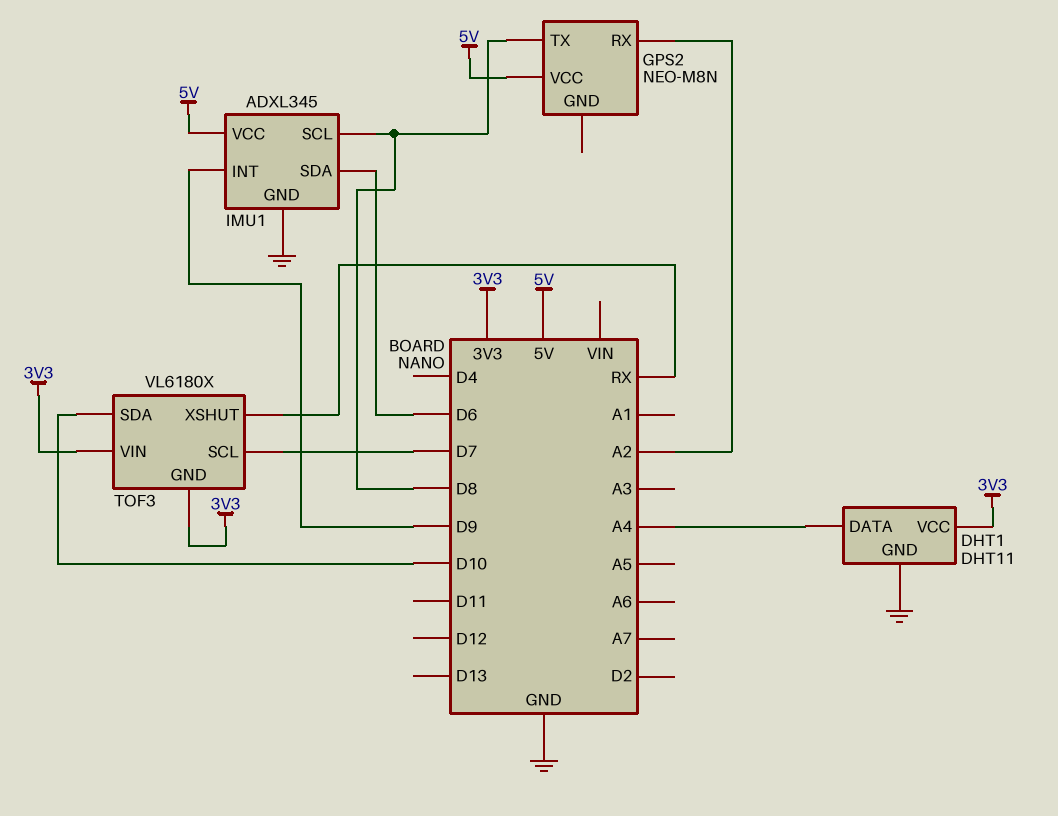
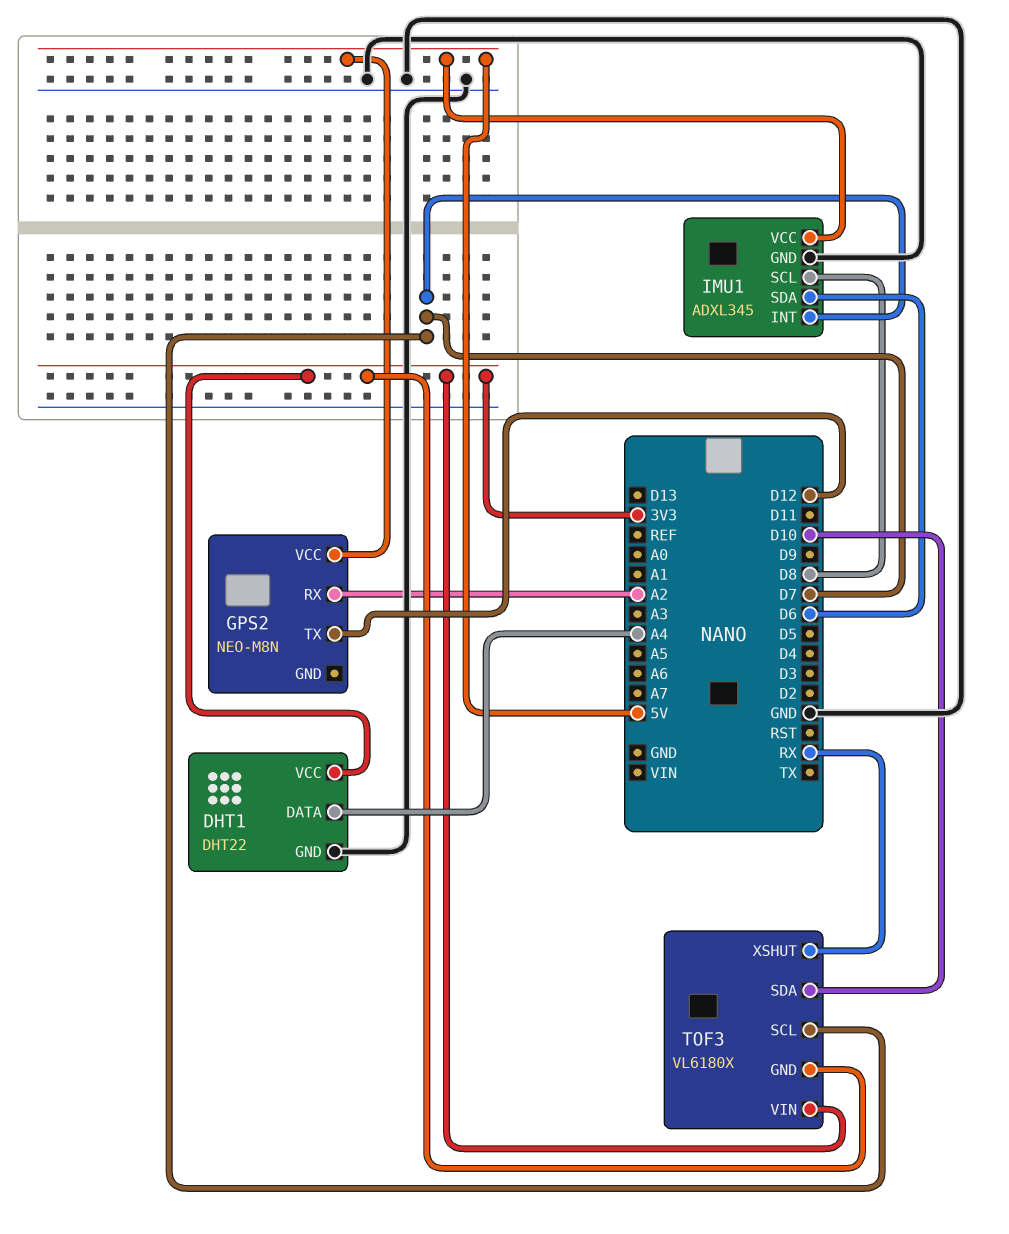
DHT1: DHT11 -> DHT22
GPS2 pin TX: D8 -> D12
IMU1 pin INT: D9 -> D7

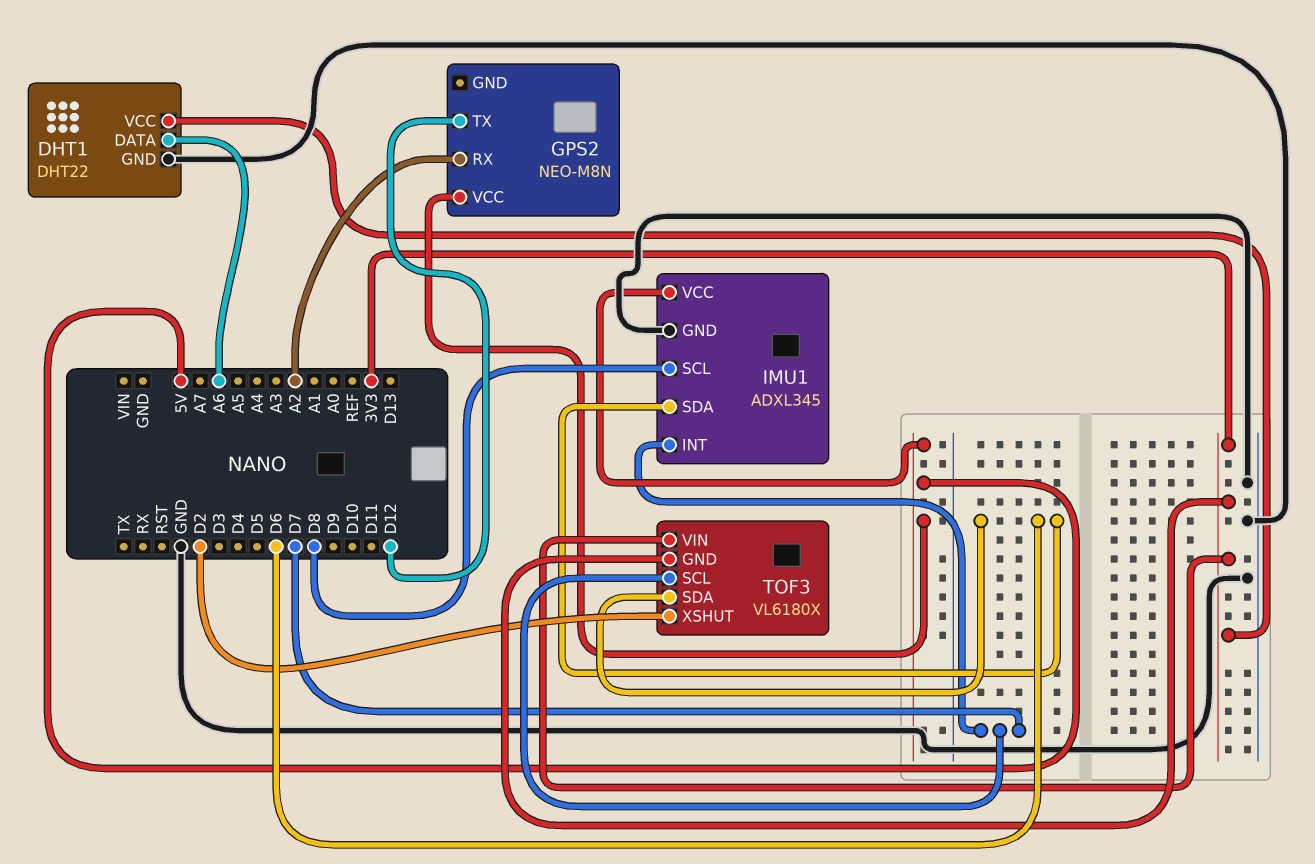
DHT1 pin DATA: A4 -> A6
TOF3 pin SDA: D10 -> D6
TOF3 pin XSHUT: RX -> D2

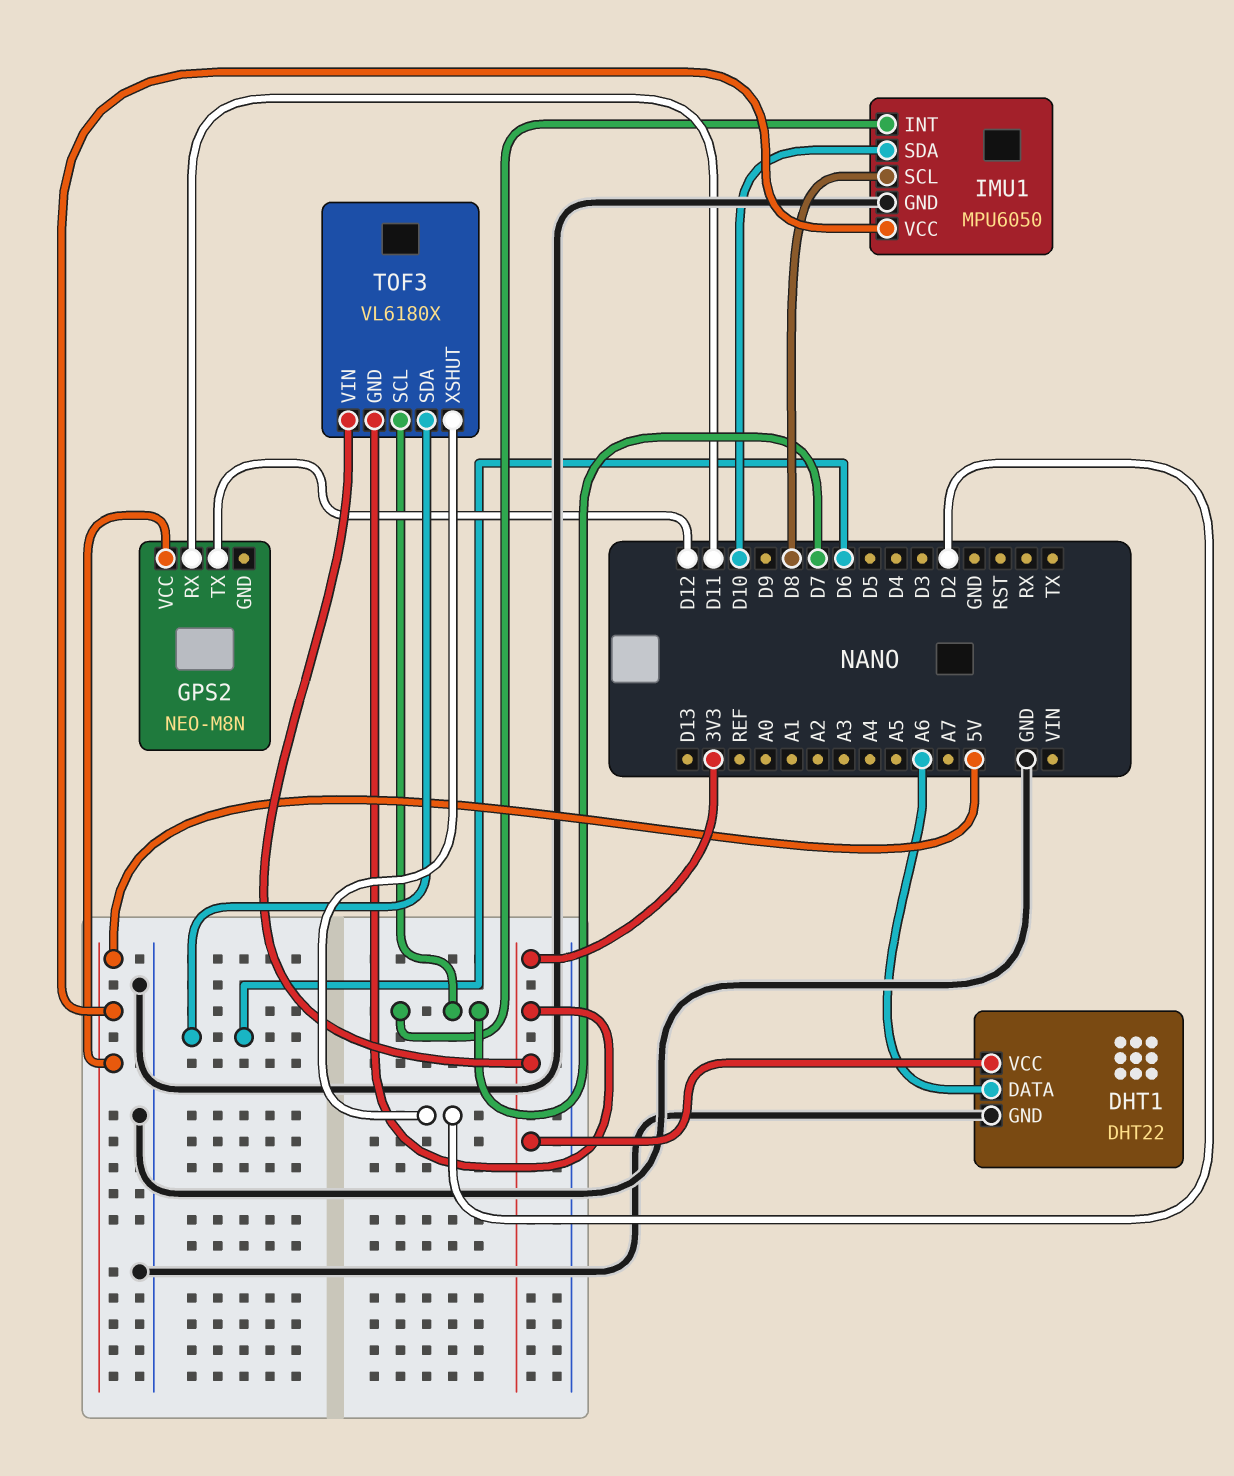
GPS2 pin RX: A2 -> D11
IMU1: ADXL345 -> MPU6050
IMU1 pin SDA: D6 -> D10

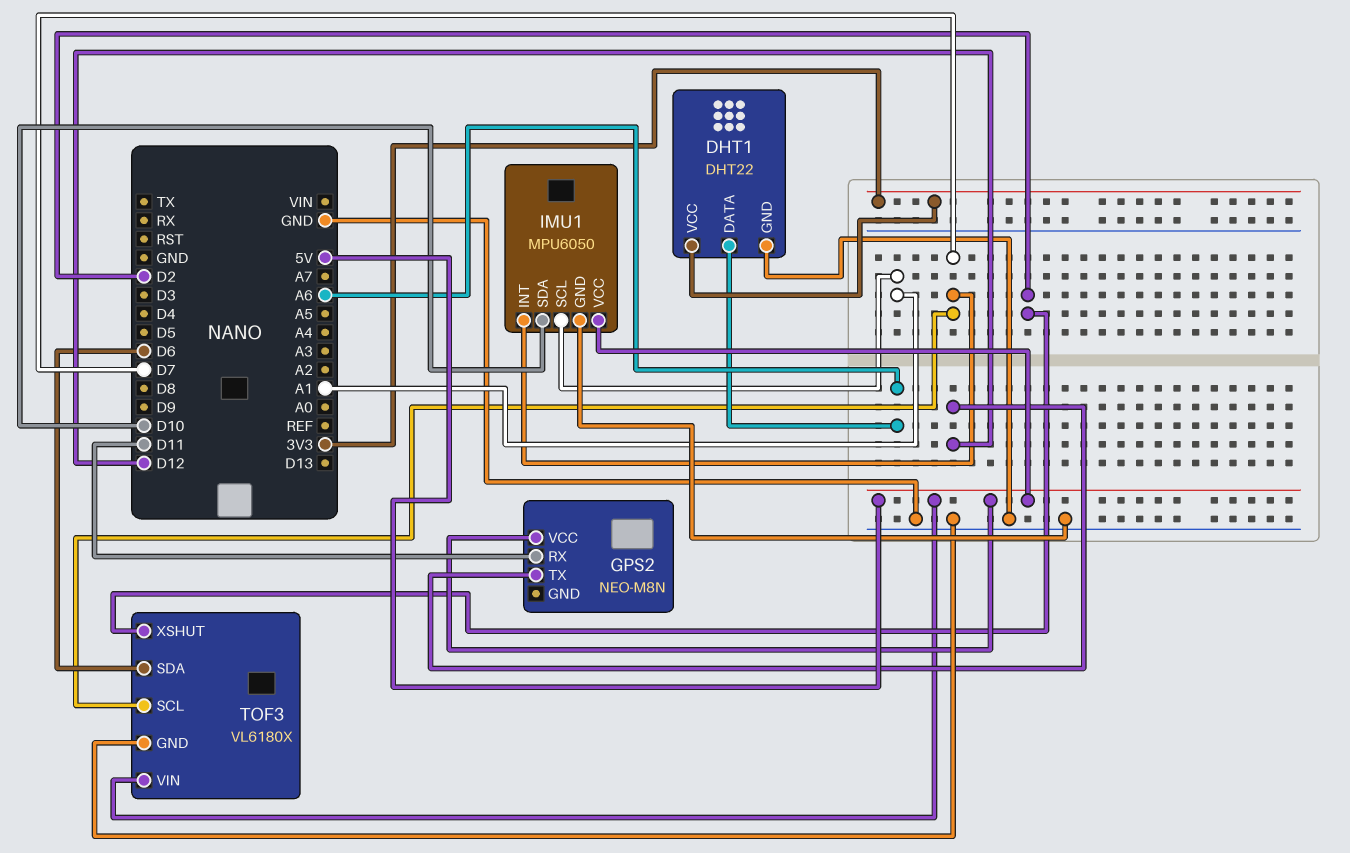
IMU1 pin SCL: D8 -> A1
TOF3 pin GND: 3V3 -> GND
TOF3 pin VIN: 3V3 -> 5V

